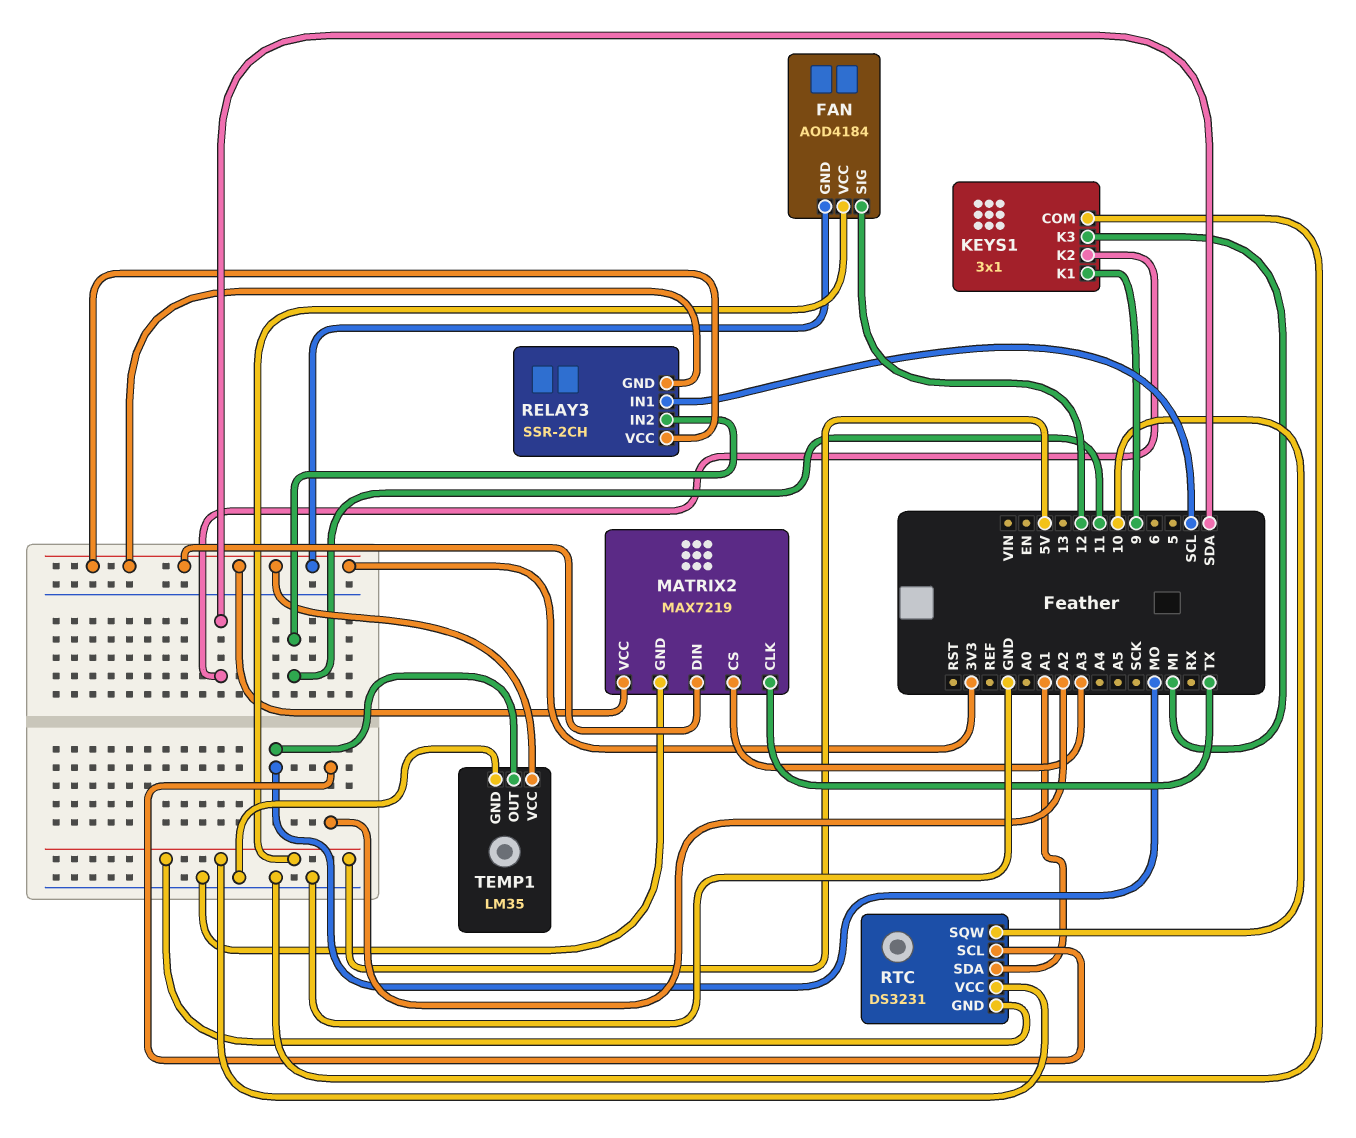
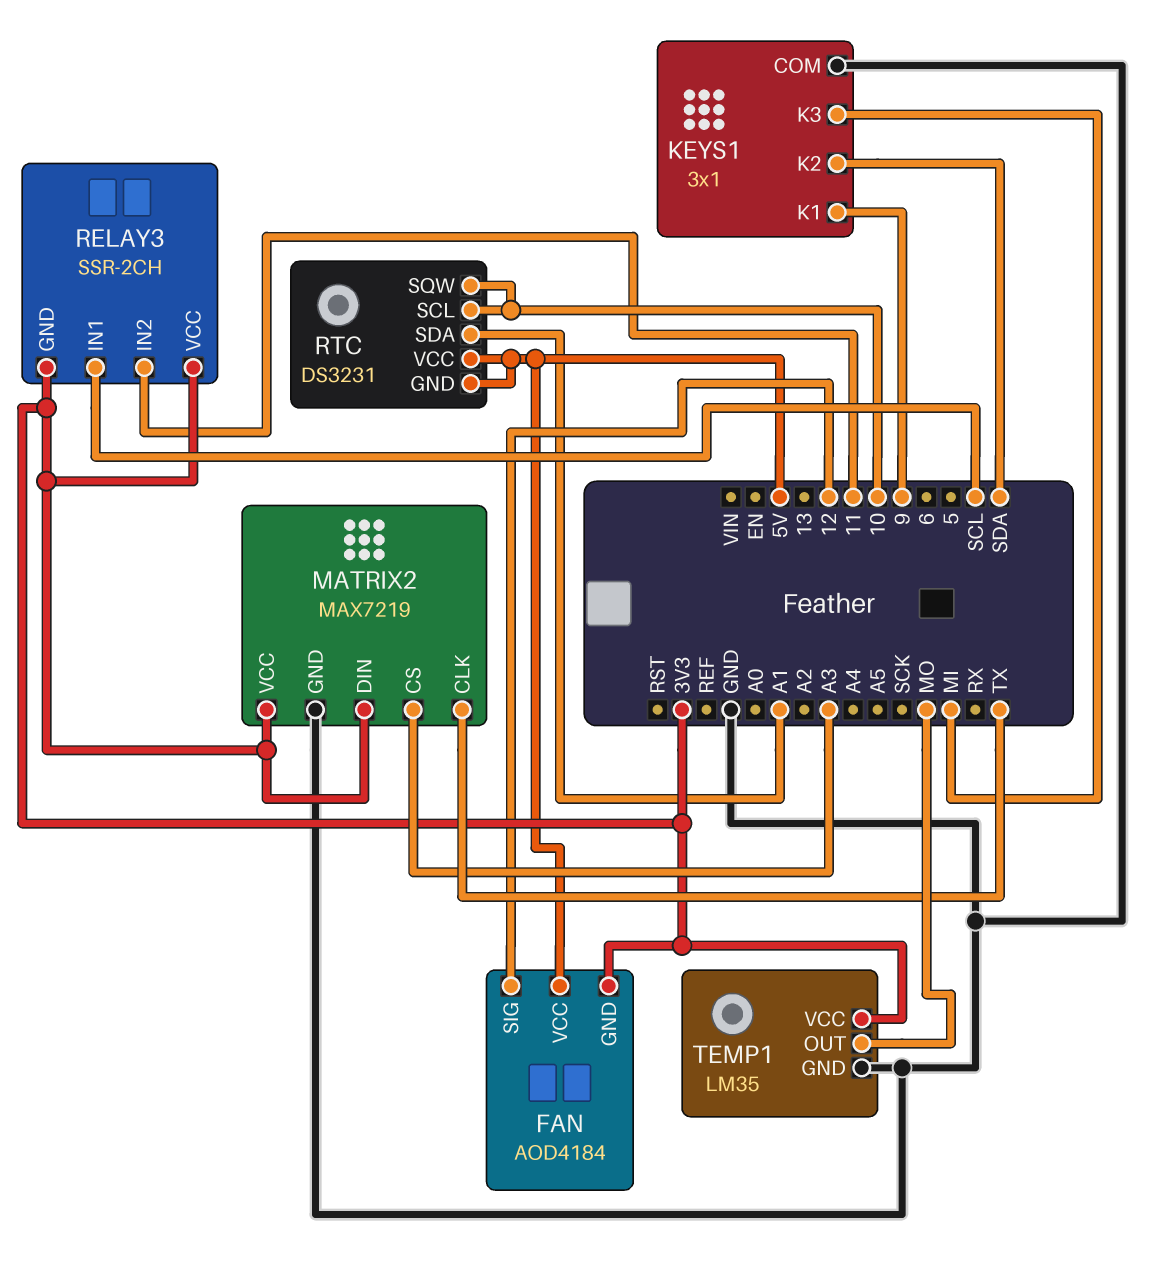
RTC pin SCL: A2 -> 10

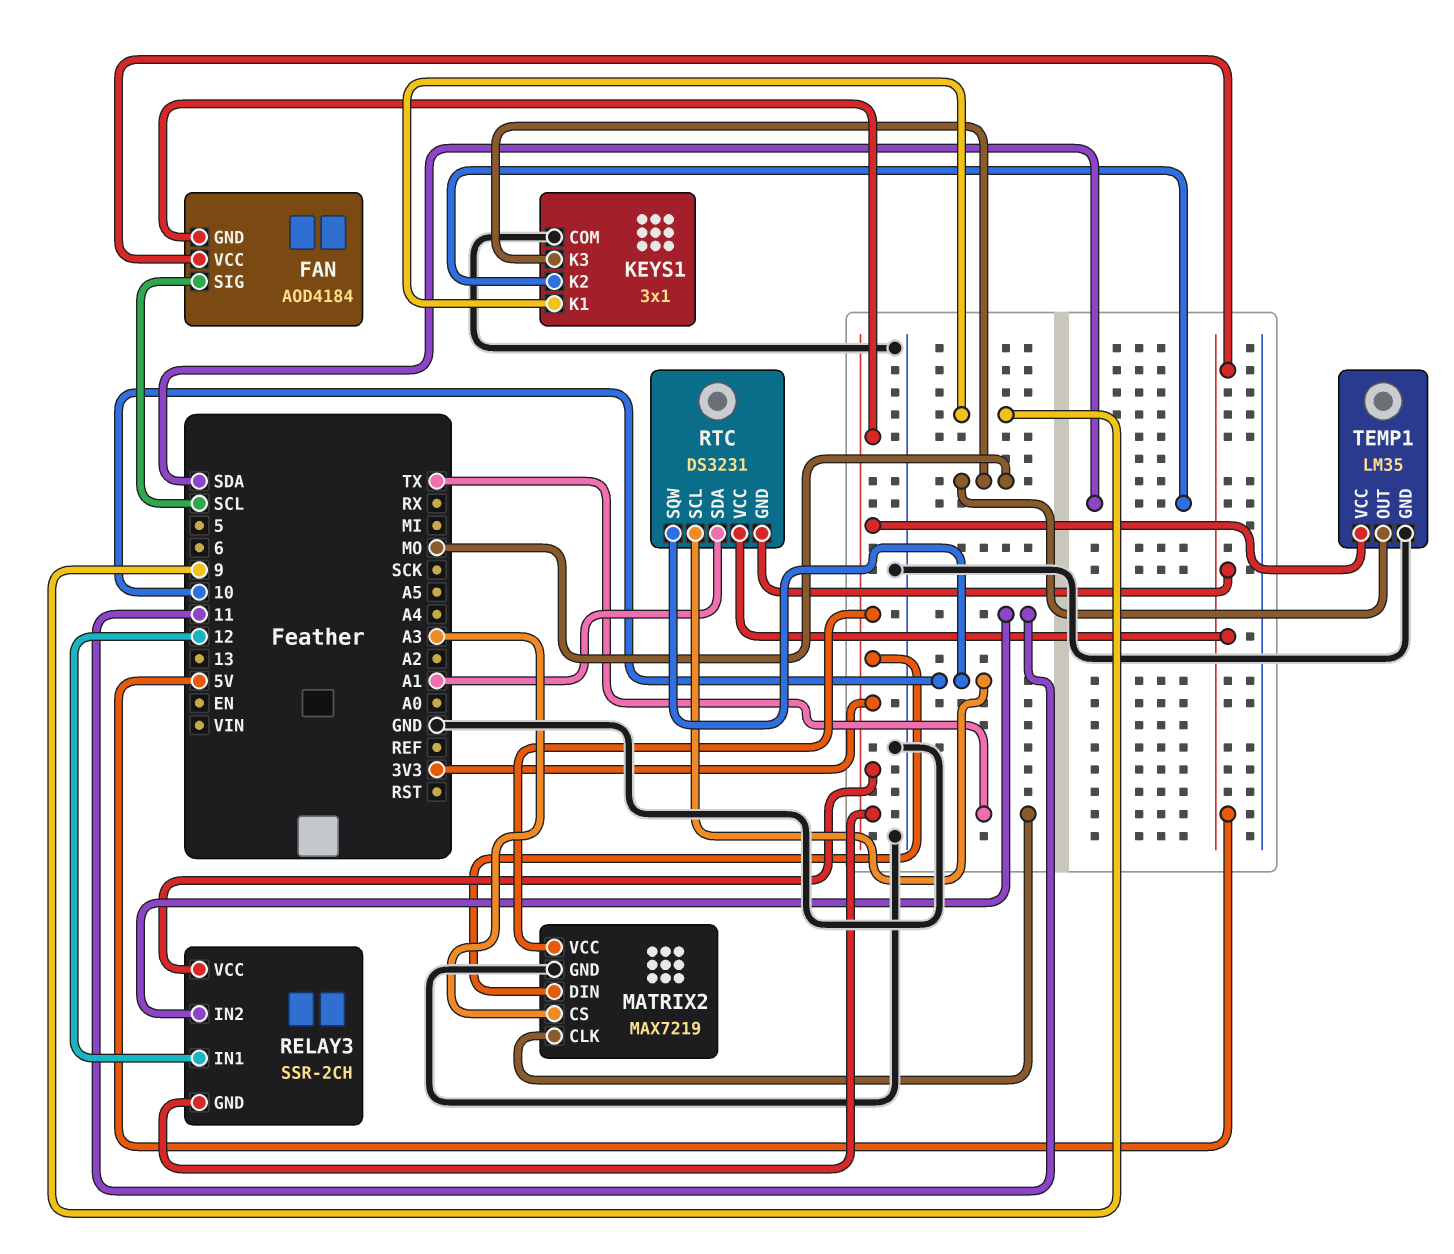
FAN pin SIG: 12 -> SCL
KEYS1 pin K3: MI -> MO
RELAY3 pin IN1: SCL -> 12

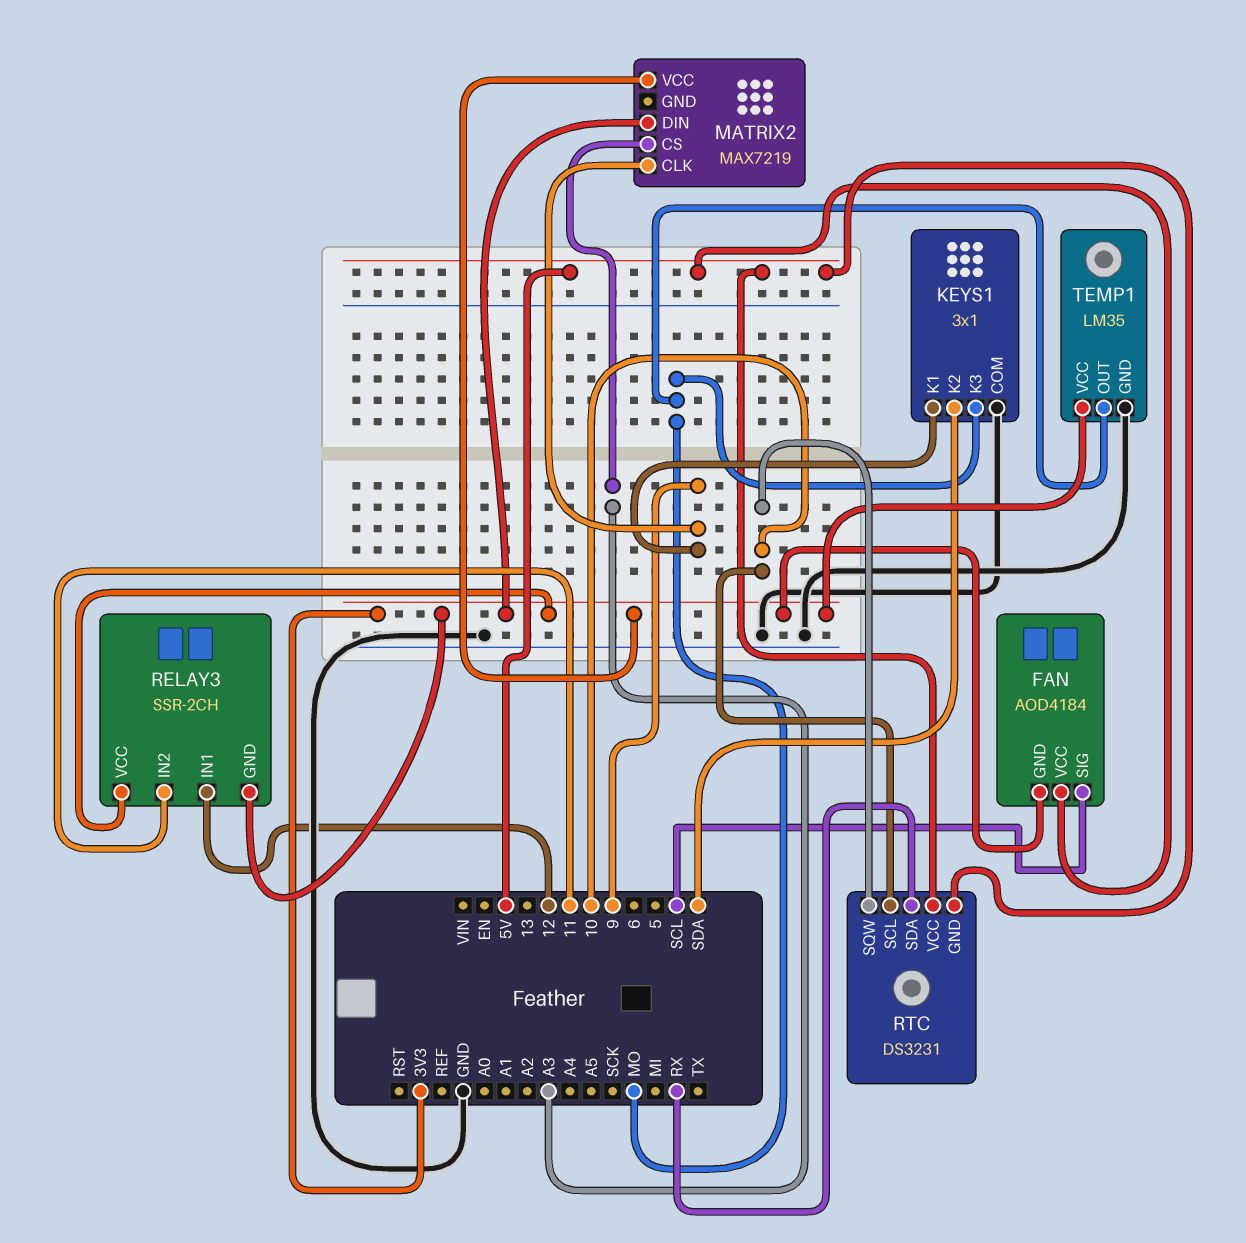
MATRIX2 pin CLK: TX -> 9
MATRIX2 pin GND: GND -> none
RTC pin SDA: A1 -> RX

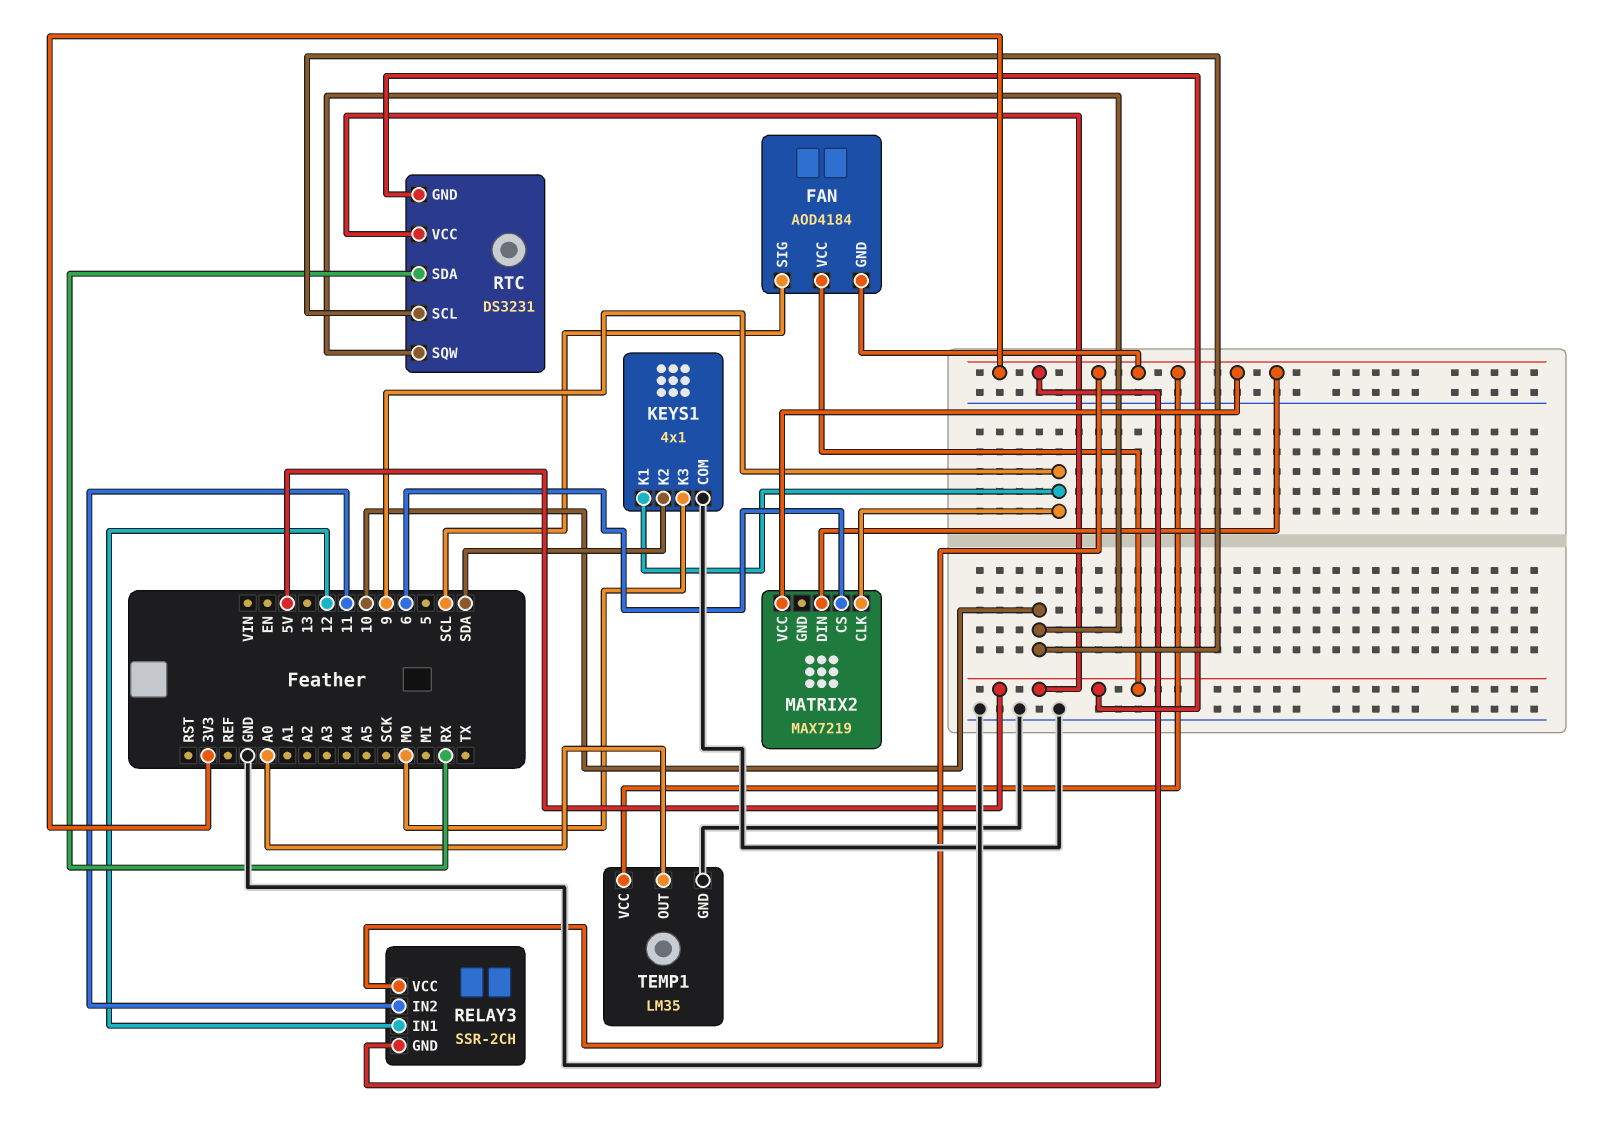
KEYS1: 3x1 -> 4x1
MATRIX2 pin CS: A3 -> 6
TEMP1 pin OUT: MO -> A0

